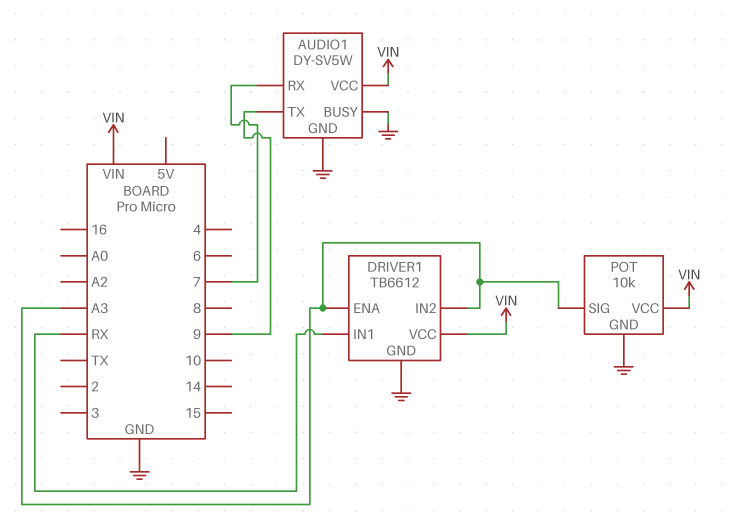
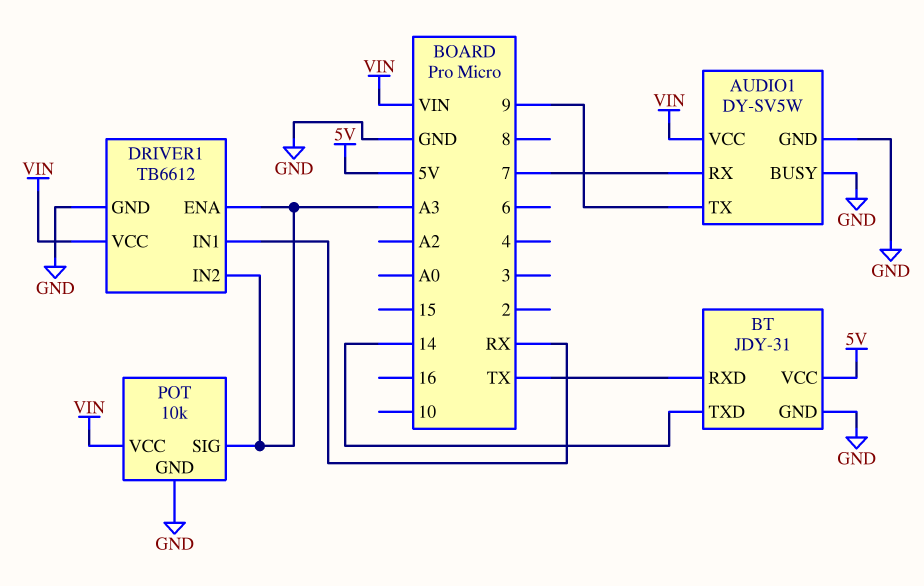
BT: none -> JDY-31
BT pin GND: none -> GND
BT pin RXD: none -> TX
BT pin TXD: none -> 14
BT pin VCC: none -> 5V

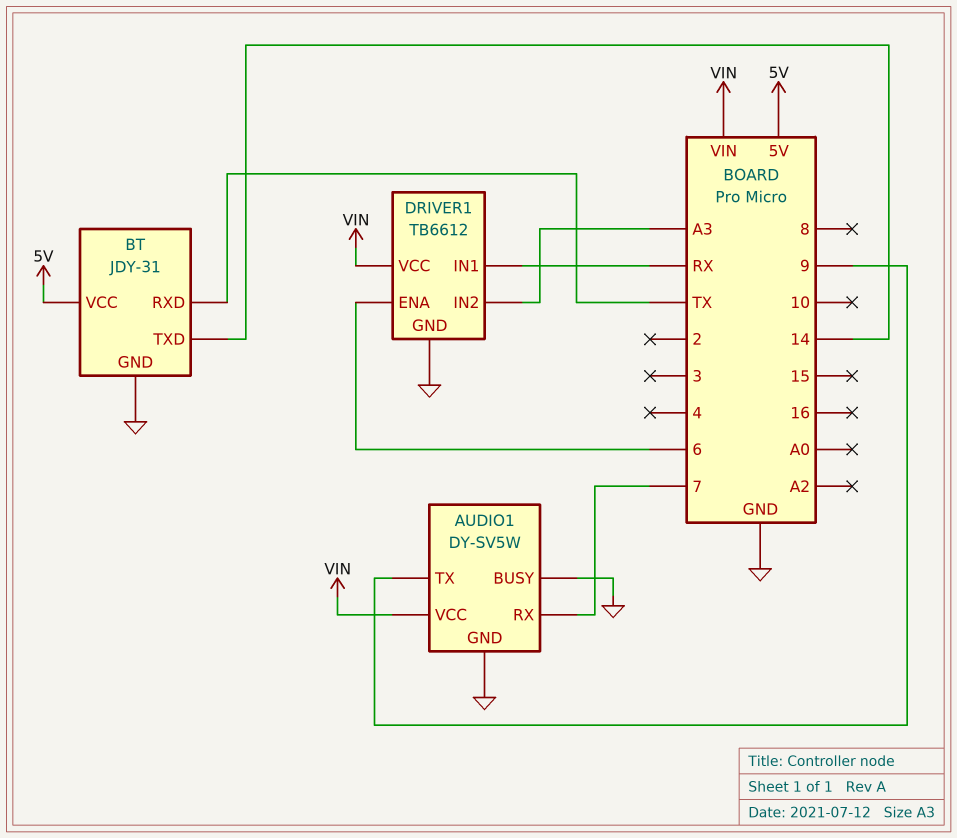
DRIVER1 pin ENA: A3 -> 6
POT: 10k -> none
POT pin GND: GND -> none
POT pin SIG: A3 -> none
POT pin VCC: VIN -> none

